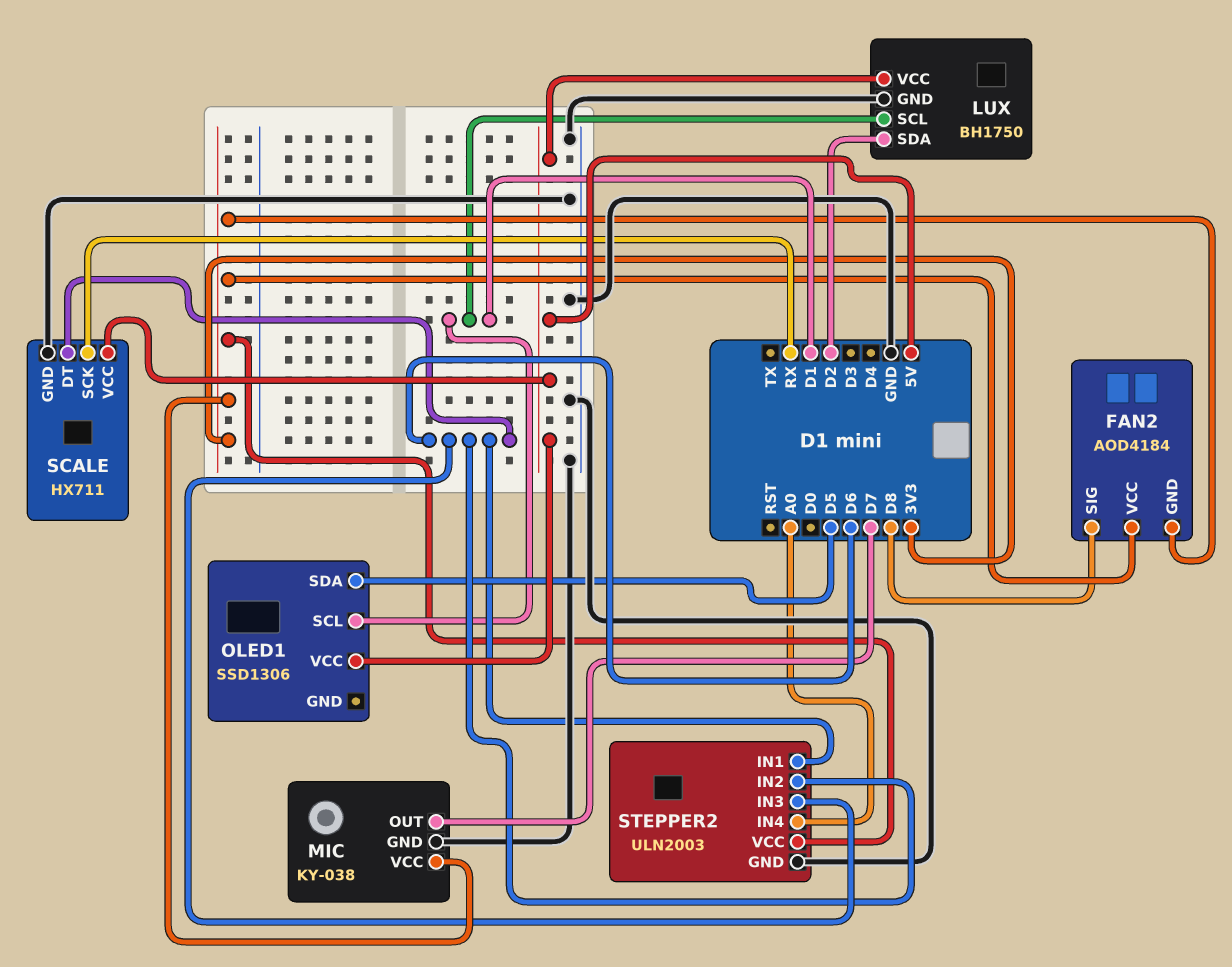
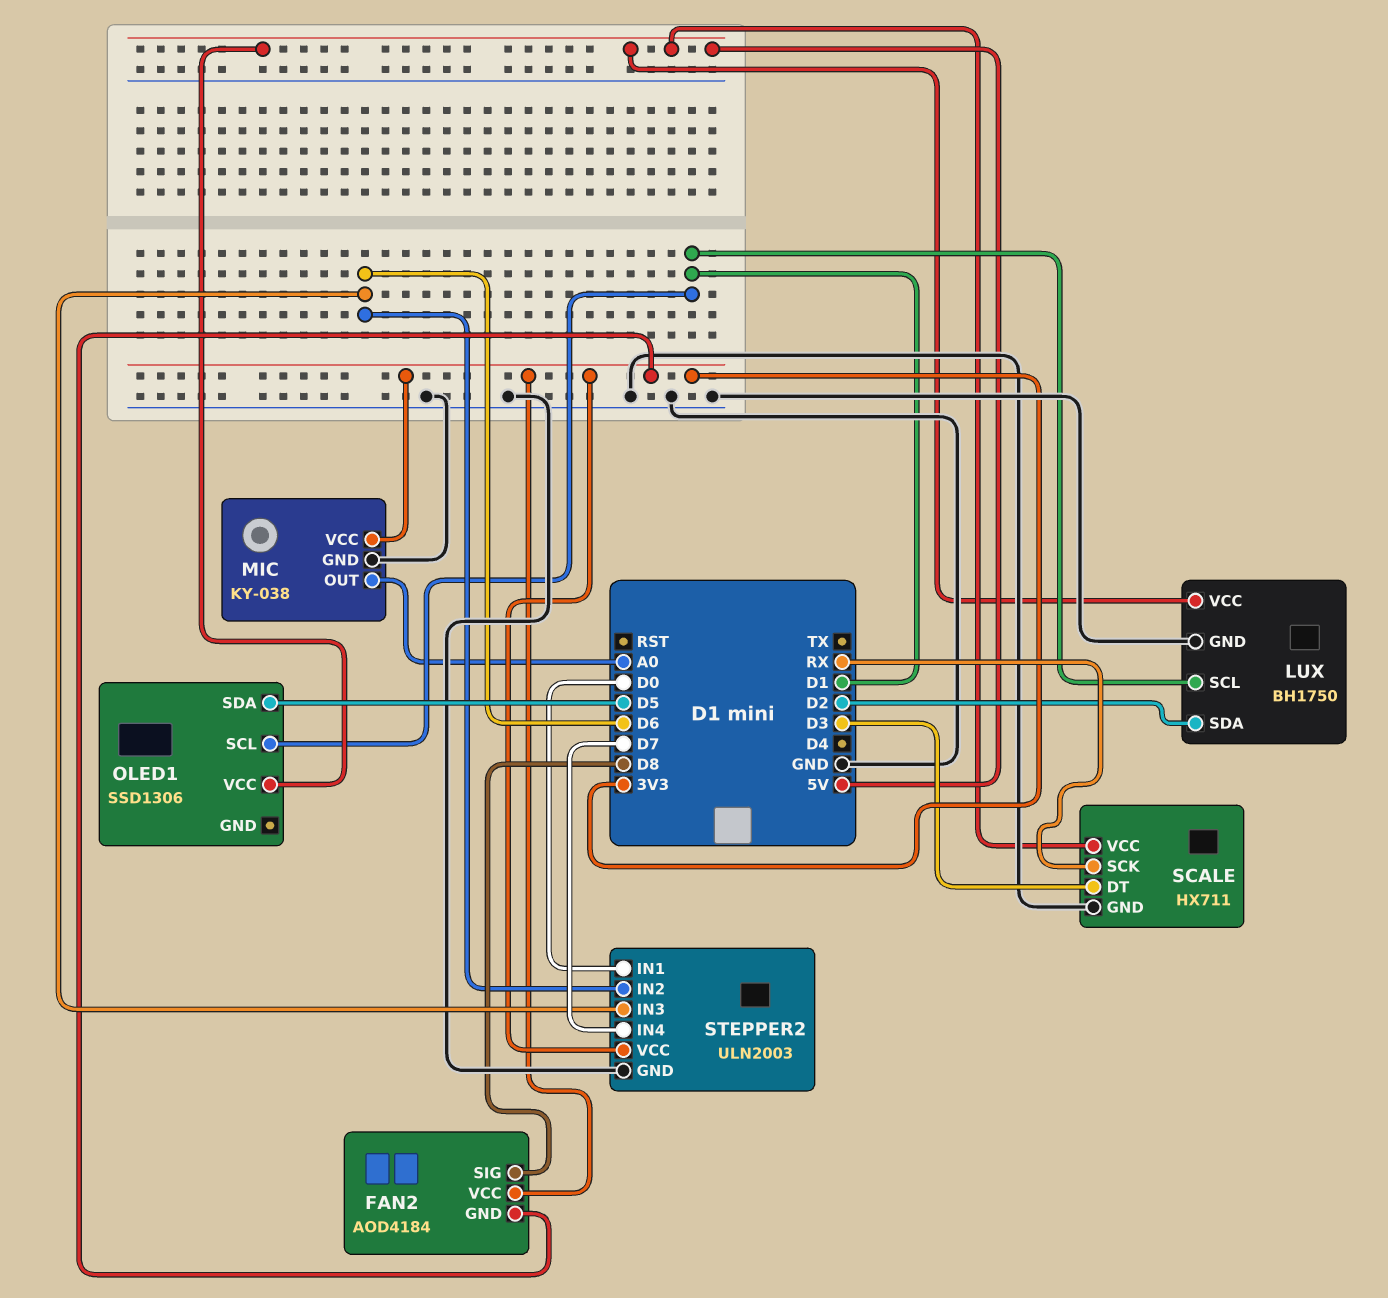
MIC pin OUT: D7 -> A0
SCALE pin DT: D6 -> D3
STEPPER2 pin IN1: D6 -> D0
STEPPER2 pin IN4: A0 -> D7

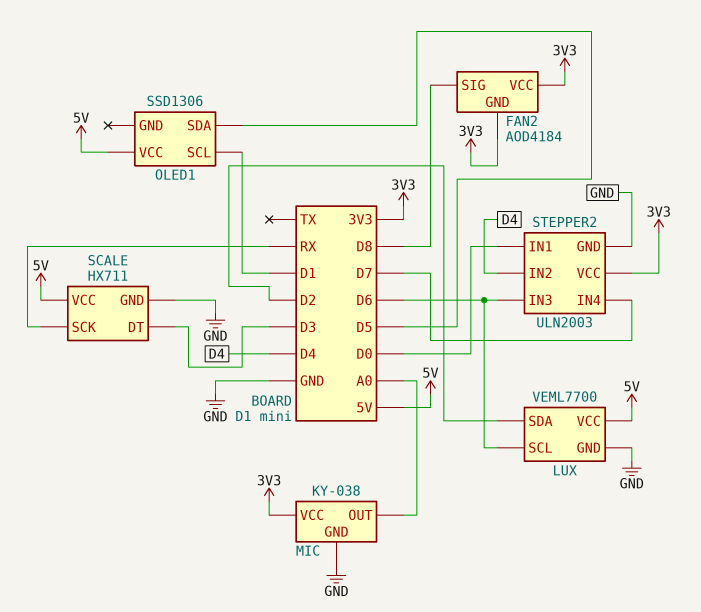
LUX: BH1750 -> VEML7700
LUX pin SCL: D1 -> D6
STEPPER2 pin IN2: D6 -> D4

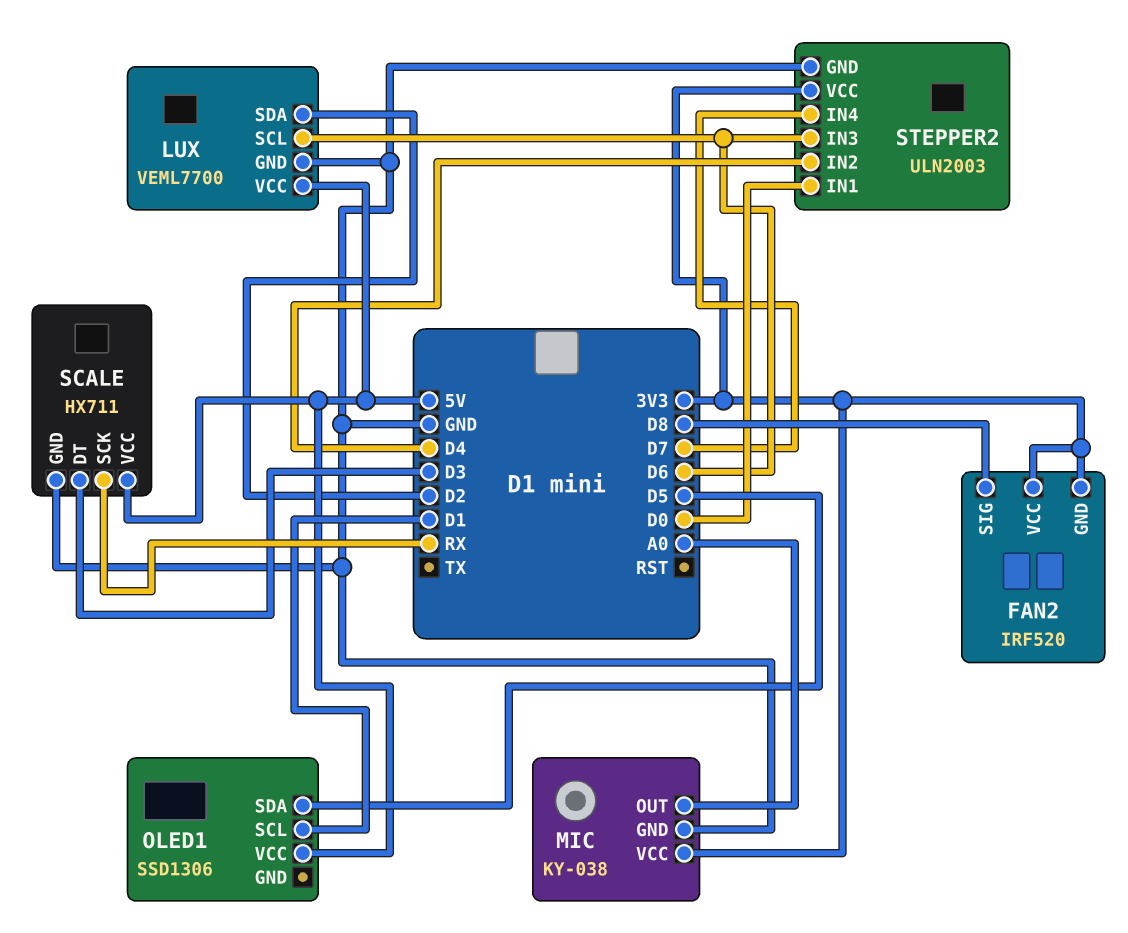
FAN2: AOD4184 -> IRF520

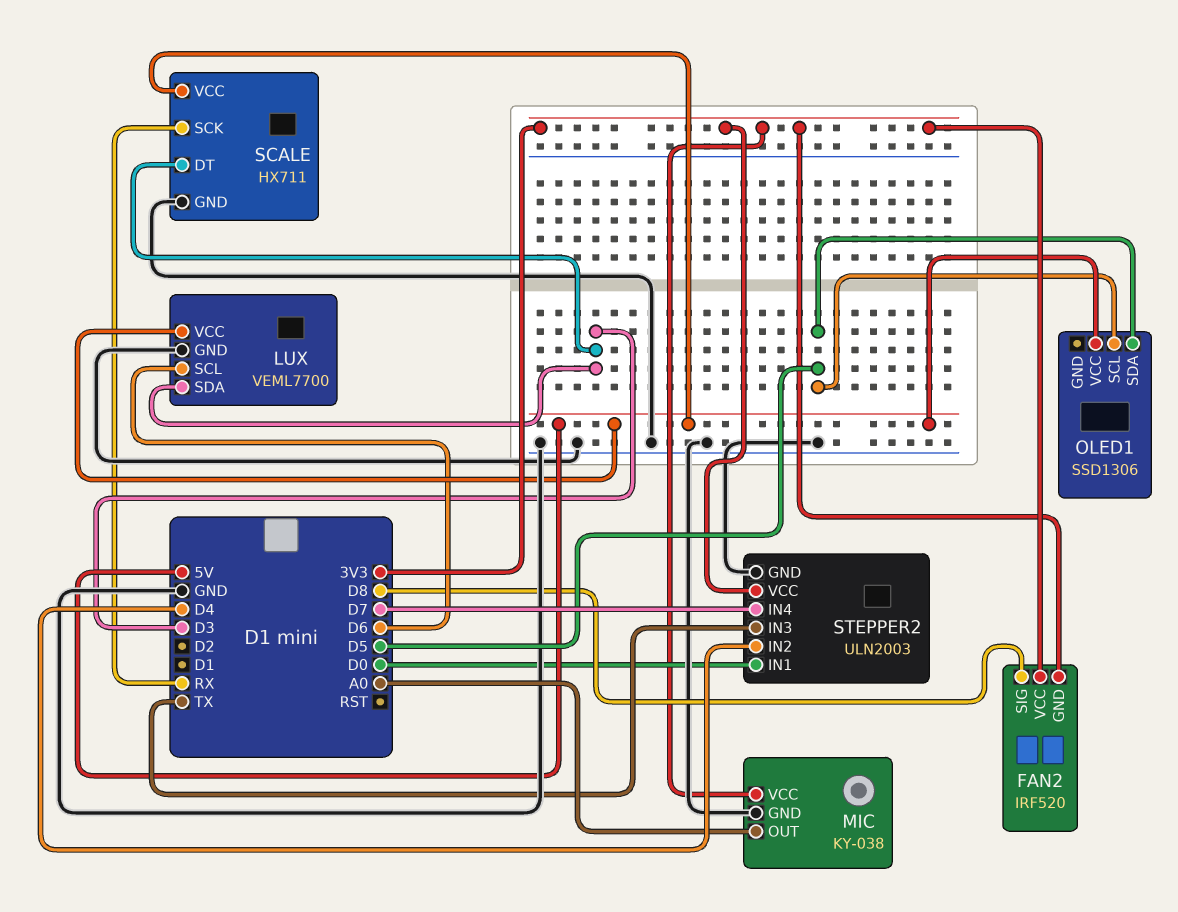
LUX pin SDA: D2 -> D3
OLED1 pin SCL: D1 -> D5
STEPPER2 pin IN3: D6 -> TX

